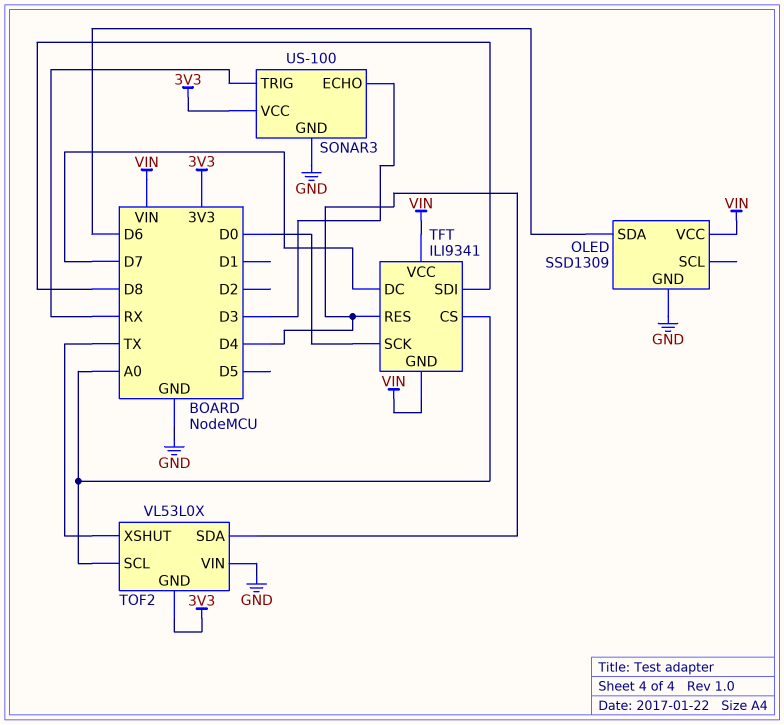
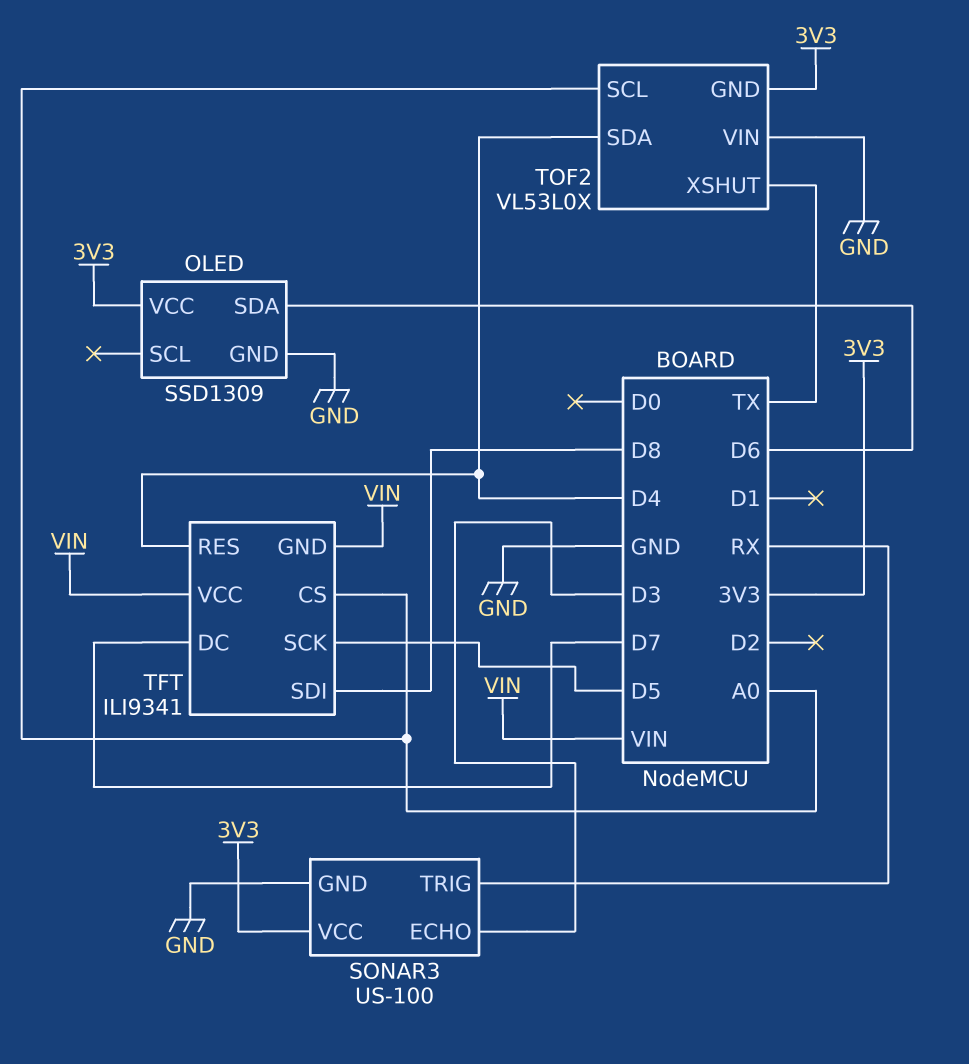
OLED pin VCC: VIN -> 3V3
TFT pin SCK: D0 -> D5

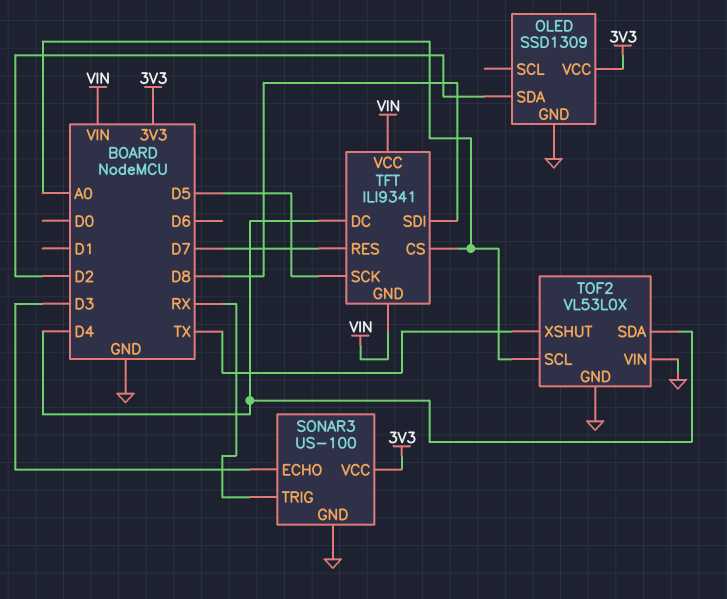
OLED pin SDA: D6 -> D2
TFT pin DC: D7 -> D4
TFT pin RES: D4 -> D7
TOF2 pin GND: 3V3 -> GND

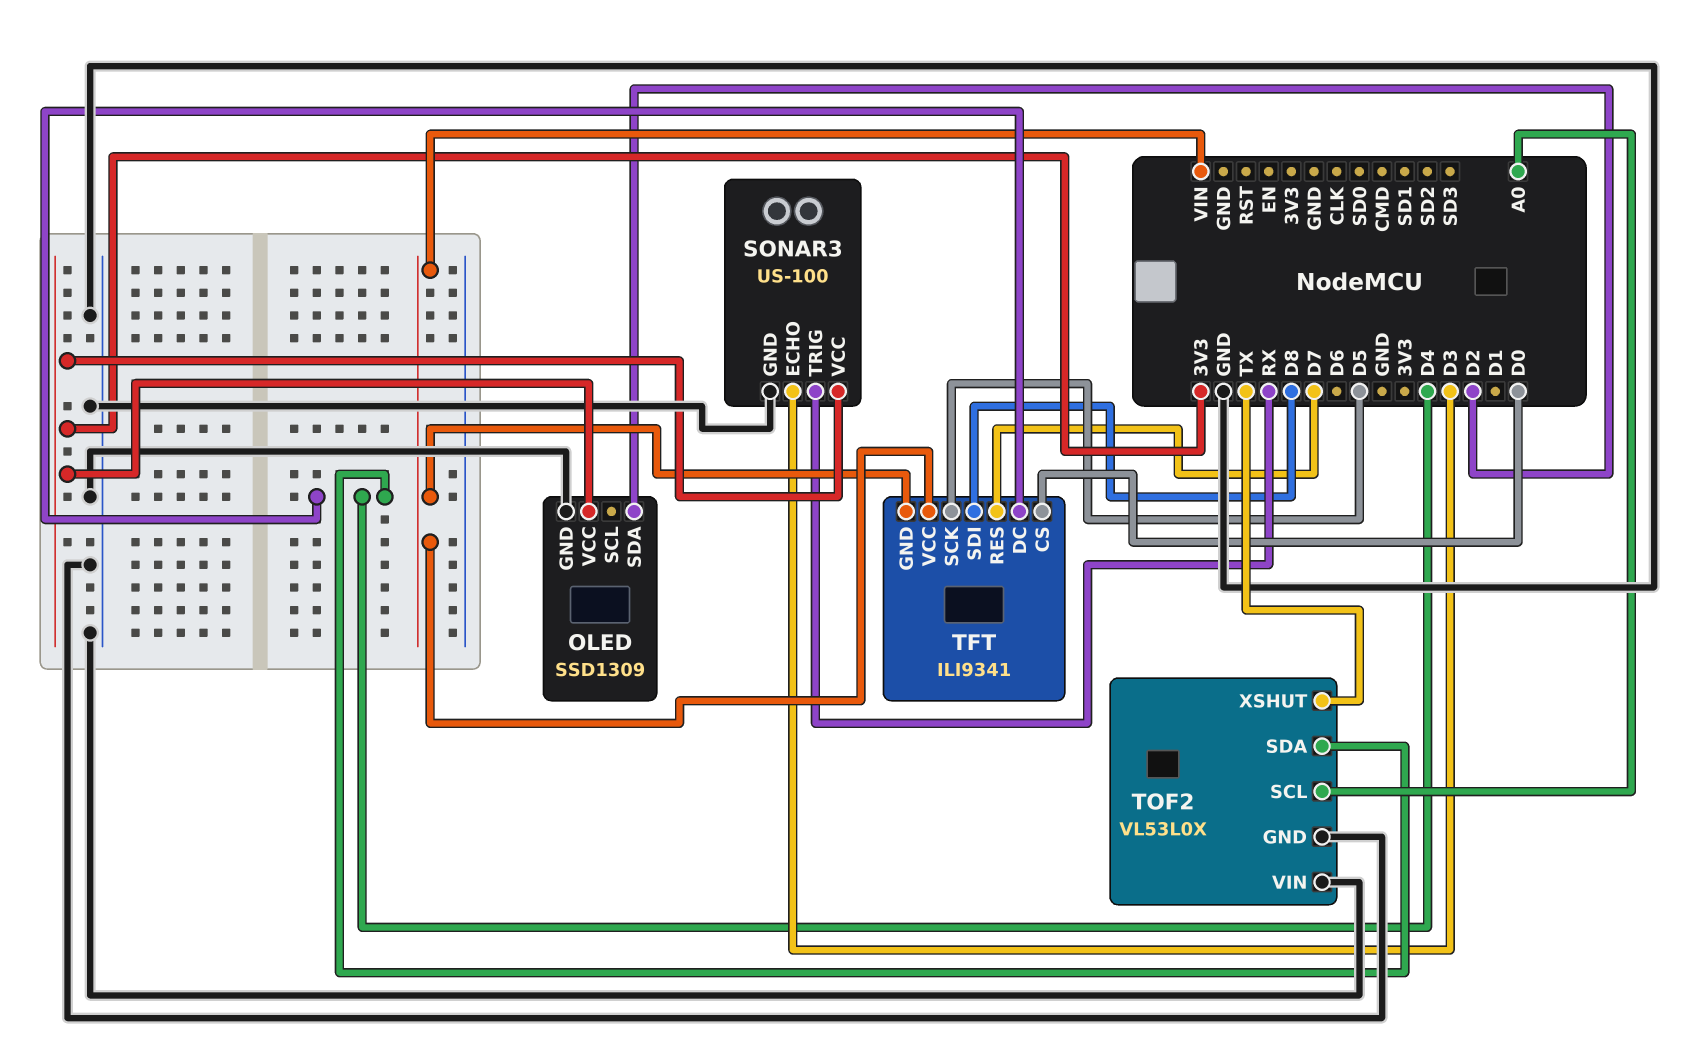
TFT pin CS: A0 -> D0

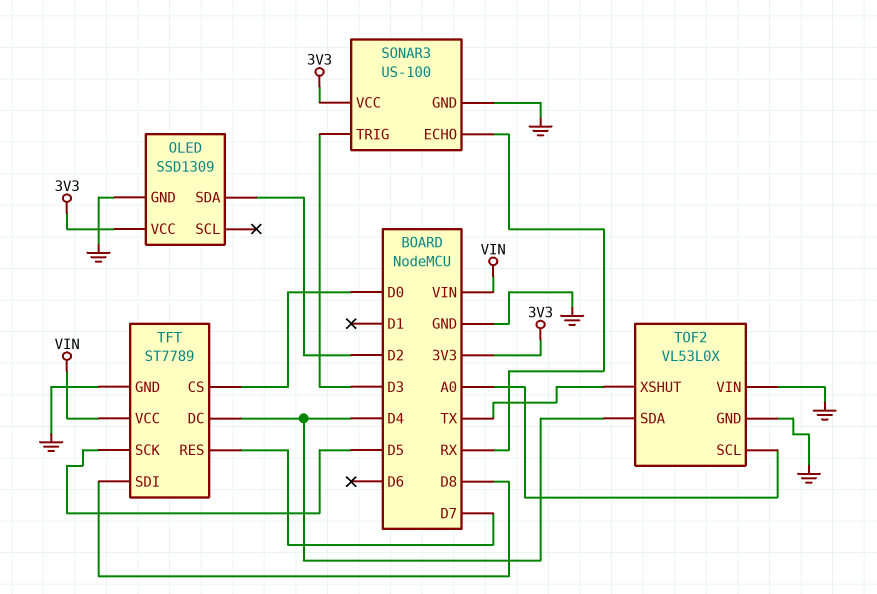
SONAR3 pin ECHO: D3 -> RX
SONAR3 pin TRIG: RX -> D3
TFT: ILI9341 -> ST7789
TFT pin GND: VIN -> GND

